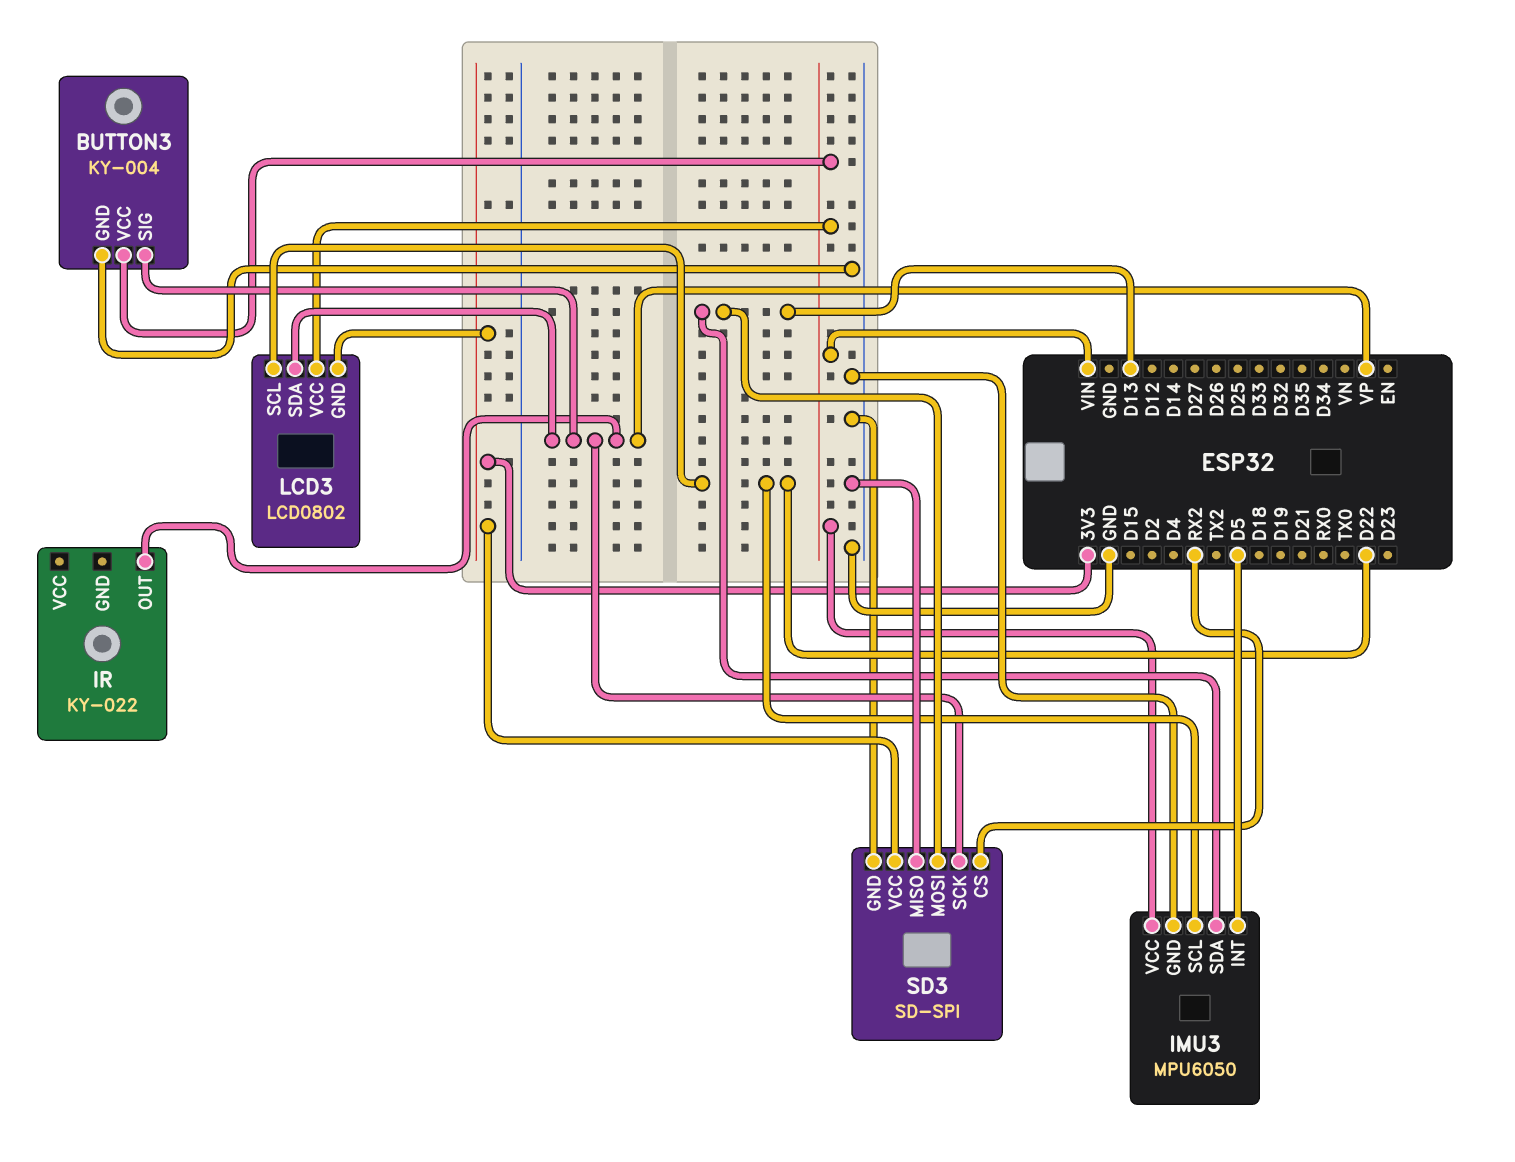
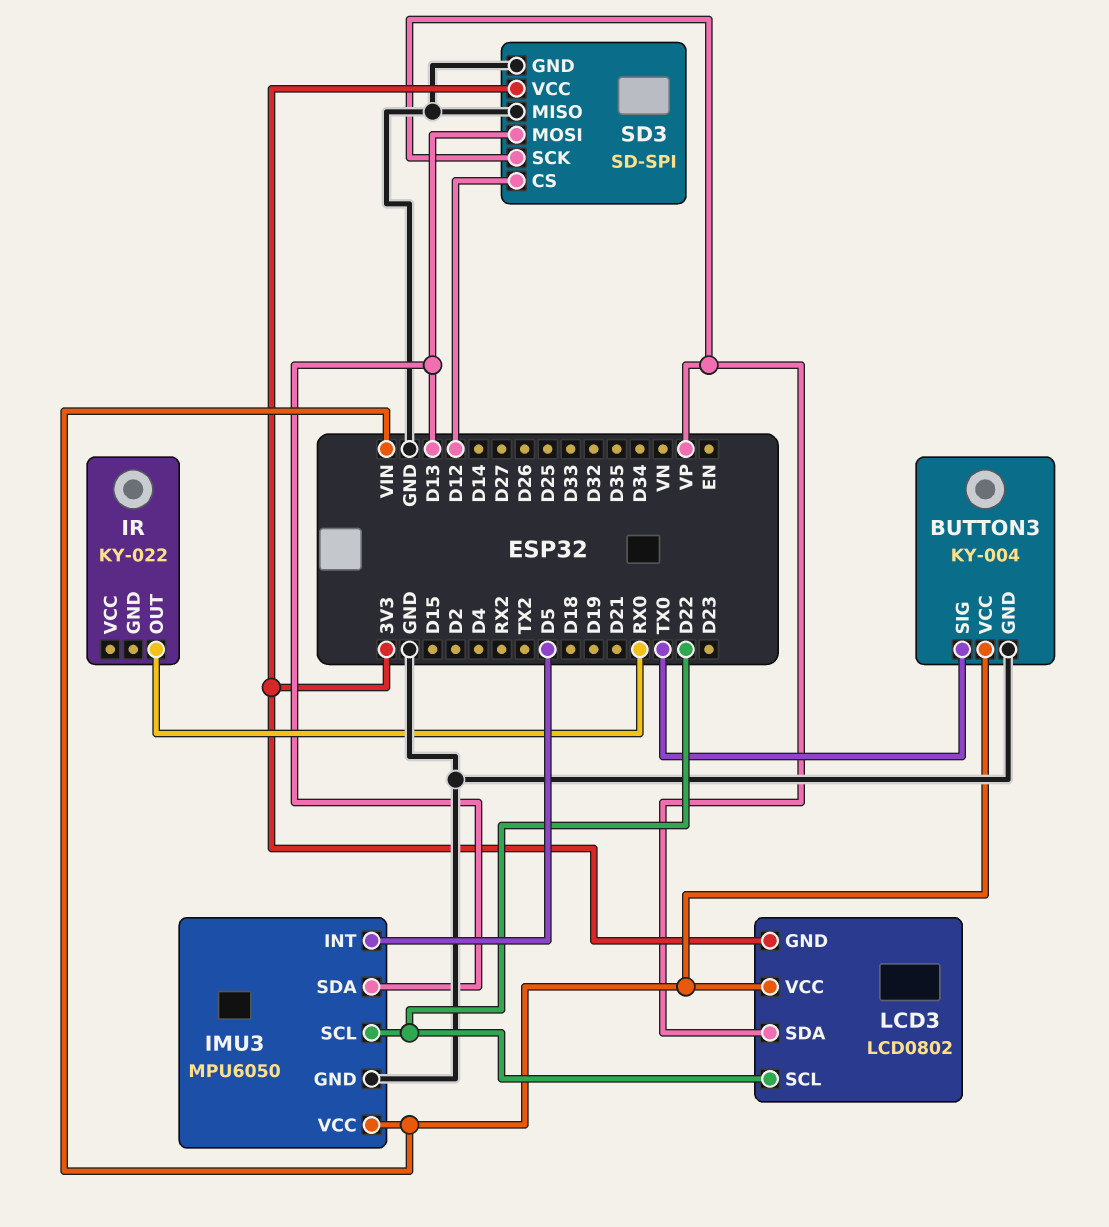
BUTTON3 pin SIG: VP -> TX0
IR pin OUT: VP -> RX0
SD3 pin CS: RX2 -> D12

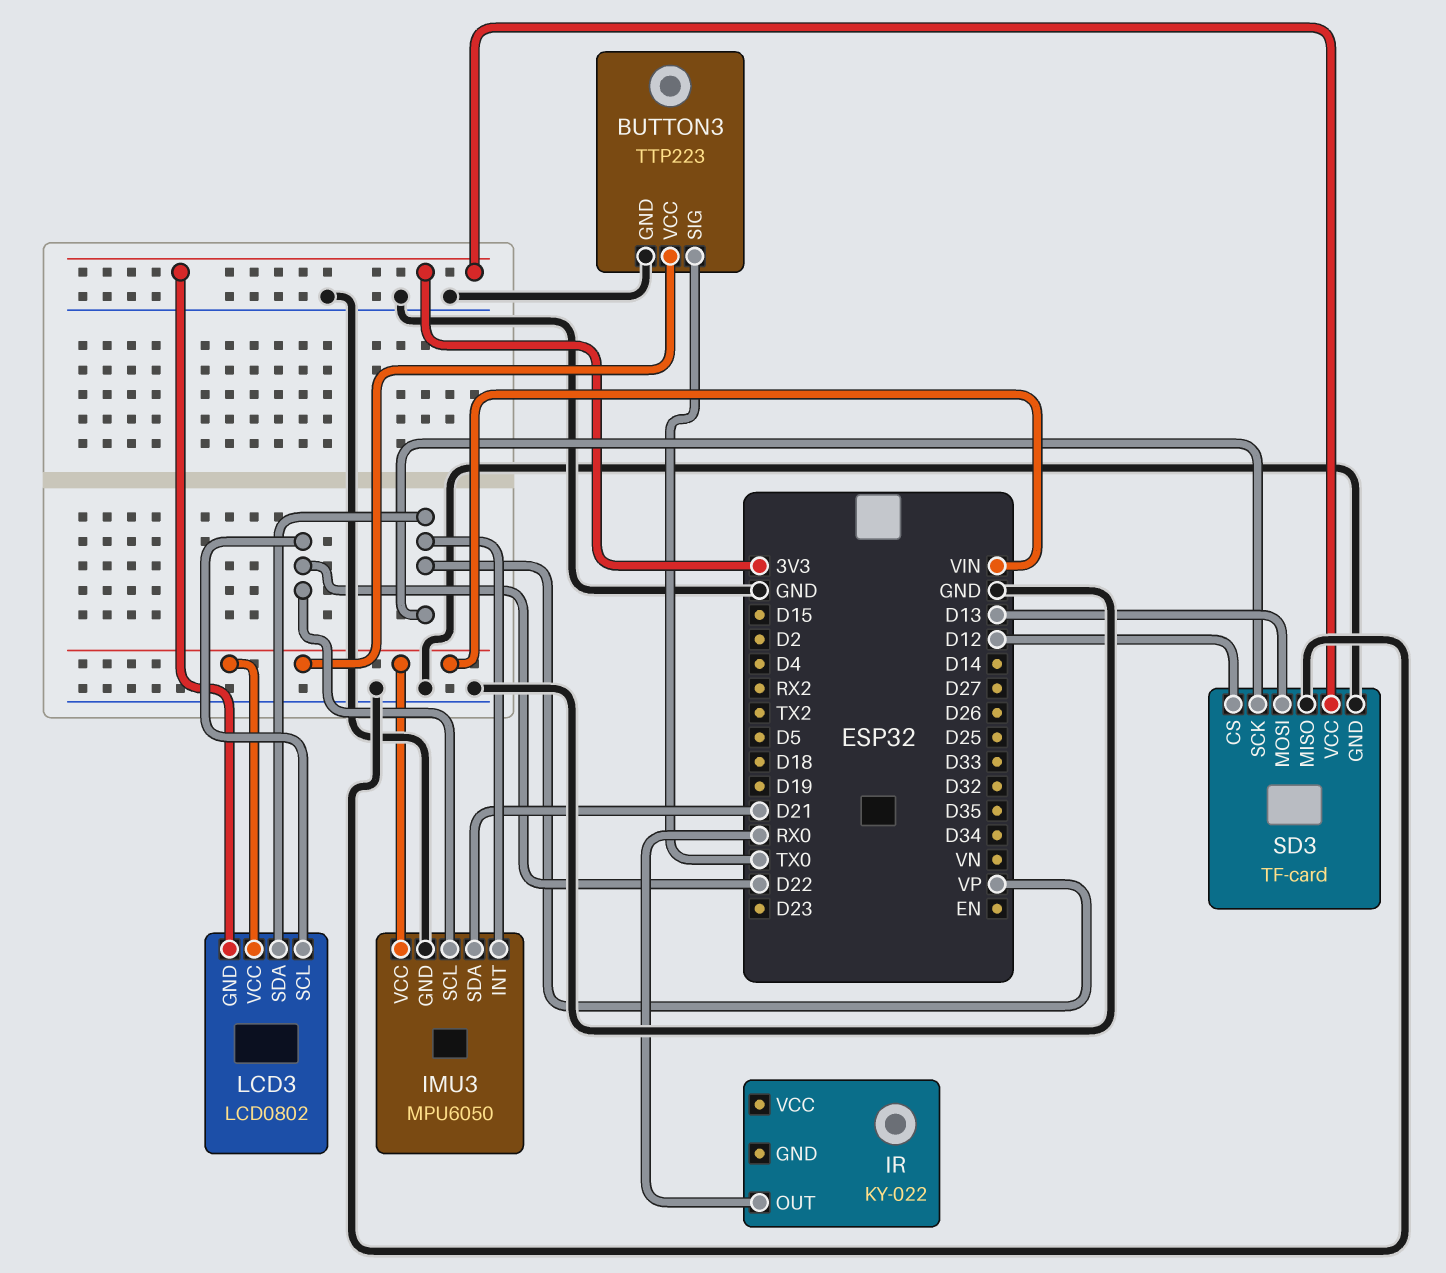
BUTTON3: KY-004 -> TTP223
IMU3 pin INT: D5 -> VP
IMU3 pin SDA: D13 -> D21
SD3: SD-SPI -> TF-card

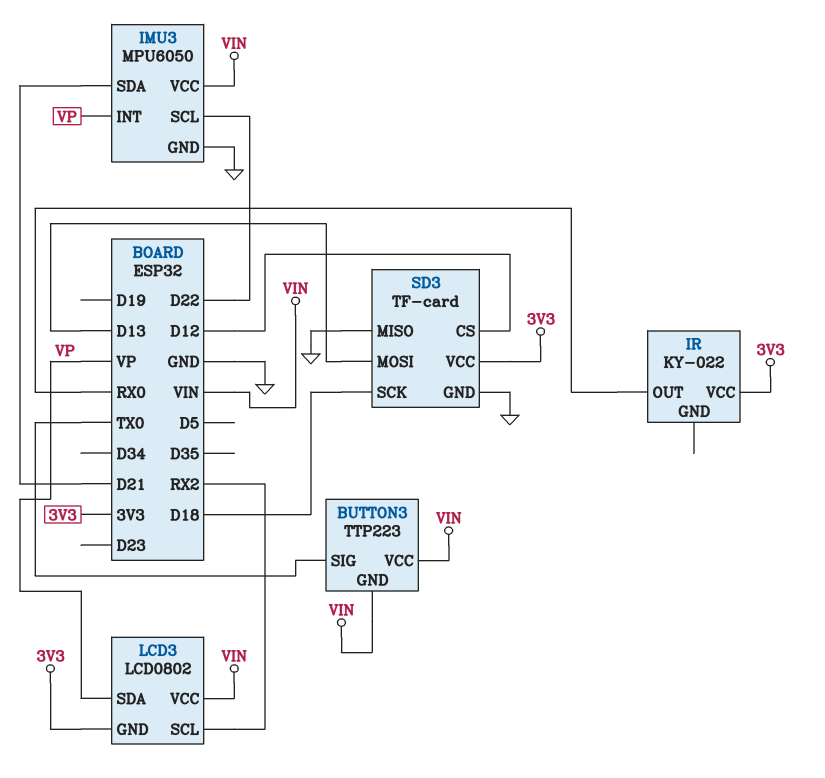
BUTTON3 pin GND: GND -> VIN
IR pin VCC: none -> 3V3
LCD3 pin SCL: D22 -> RX2
SD3 pin SCK: VP -> D18

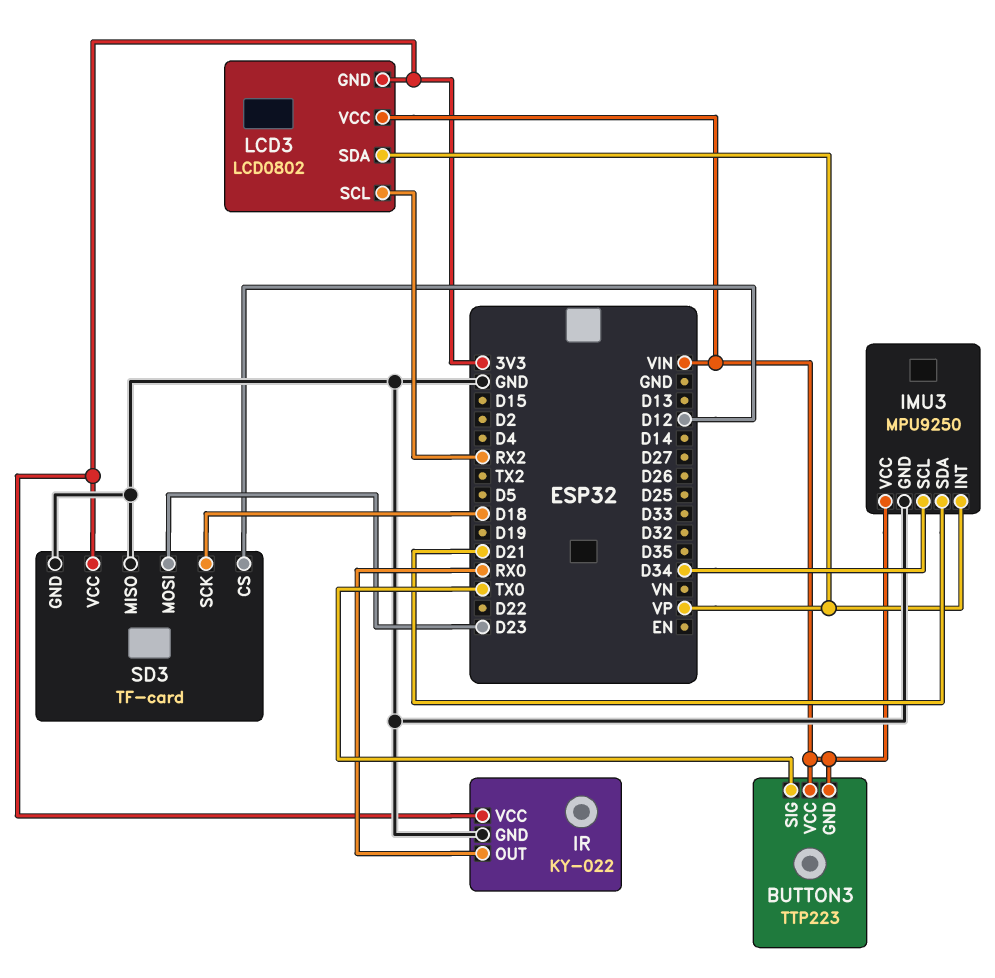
IMU3: MPU6050 -> MPU9250
IMU3 pin SCL: D22 -> D34
IR pin GND: none -> GND
SD3 pin MOSI: D13 -> D23

